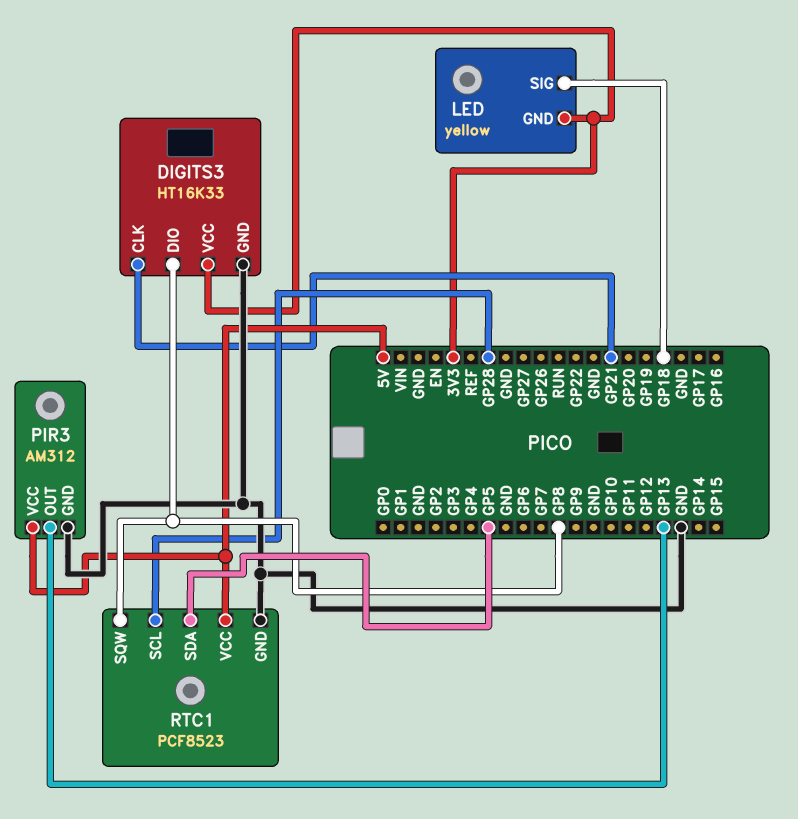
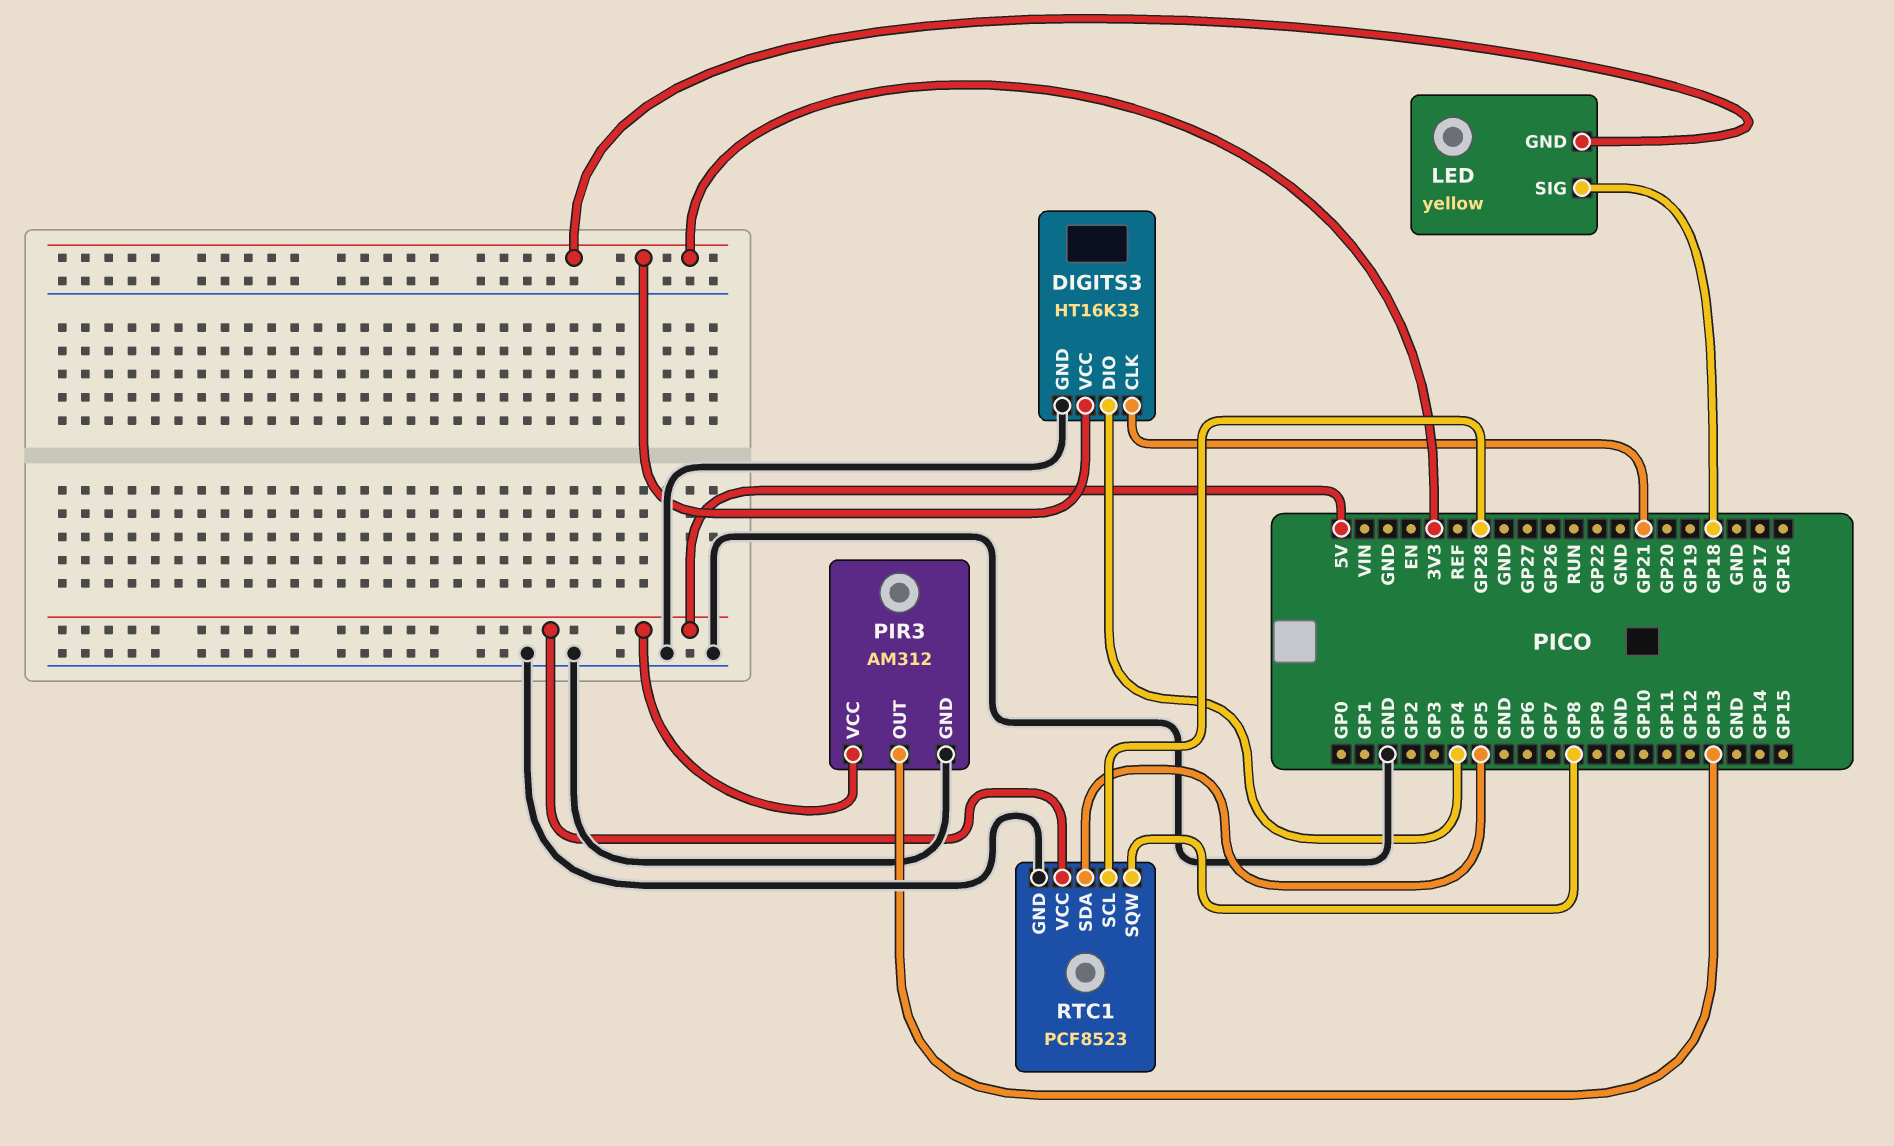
DIGITS3 pin DIO: GP8 -> GP4

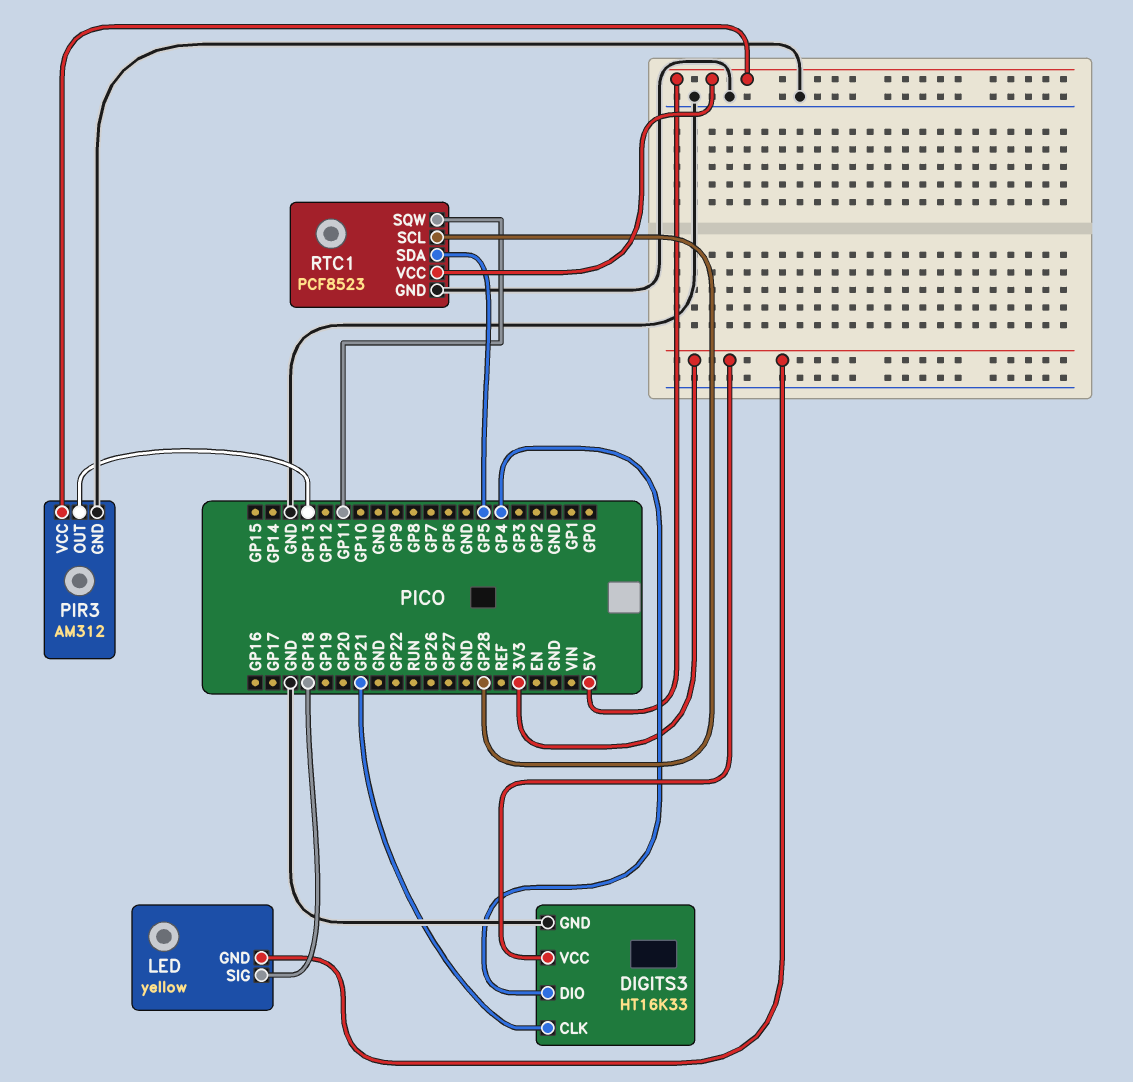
RTC1 pin SQW: GP8 -> GP11

